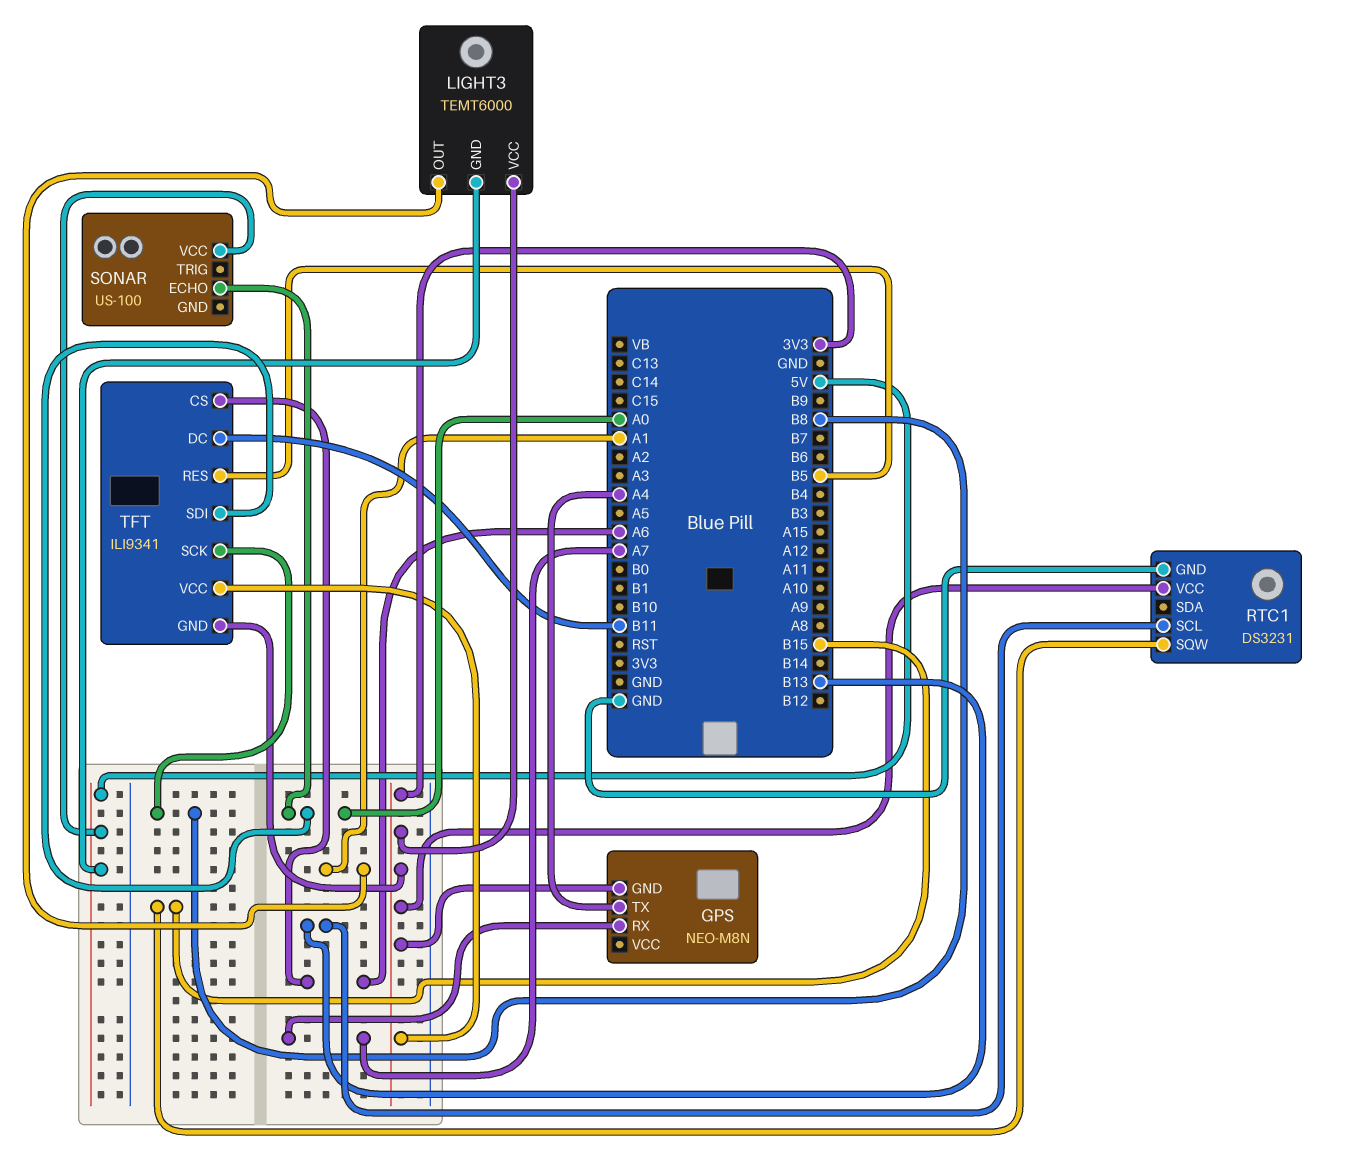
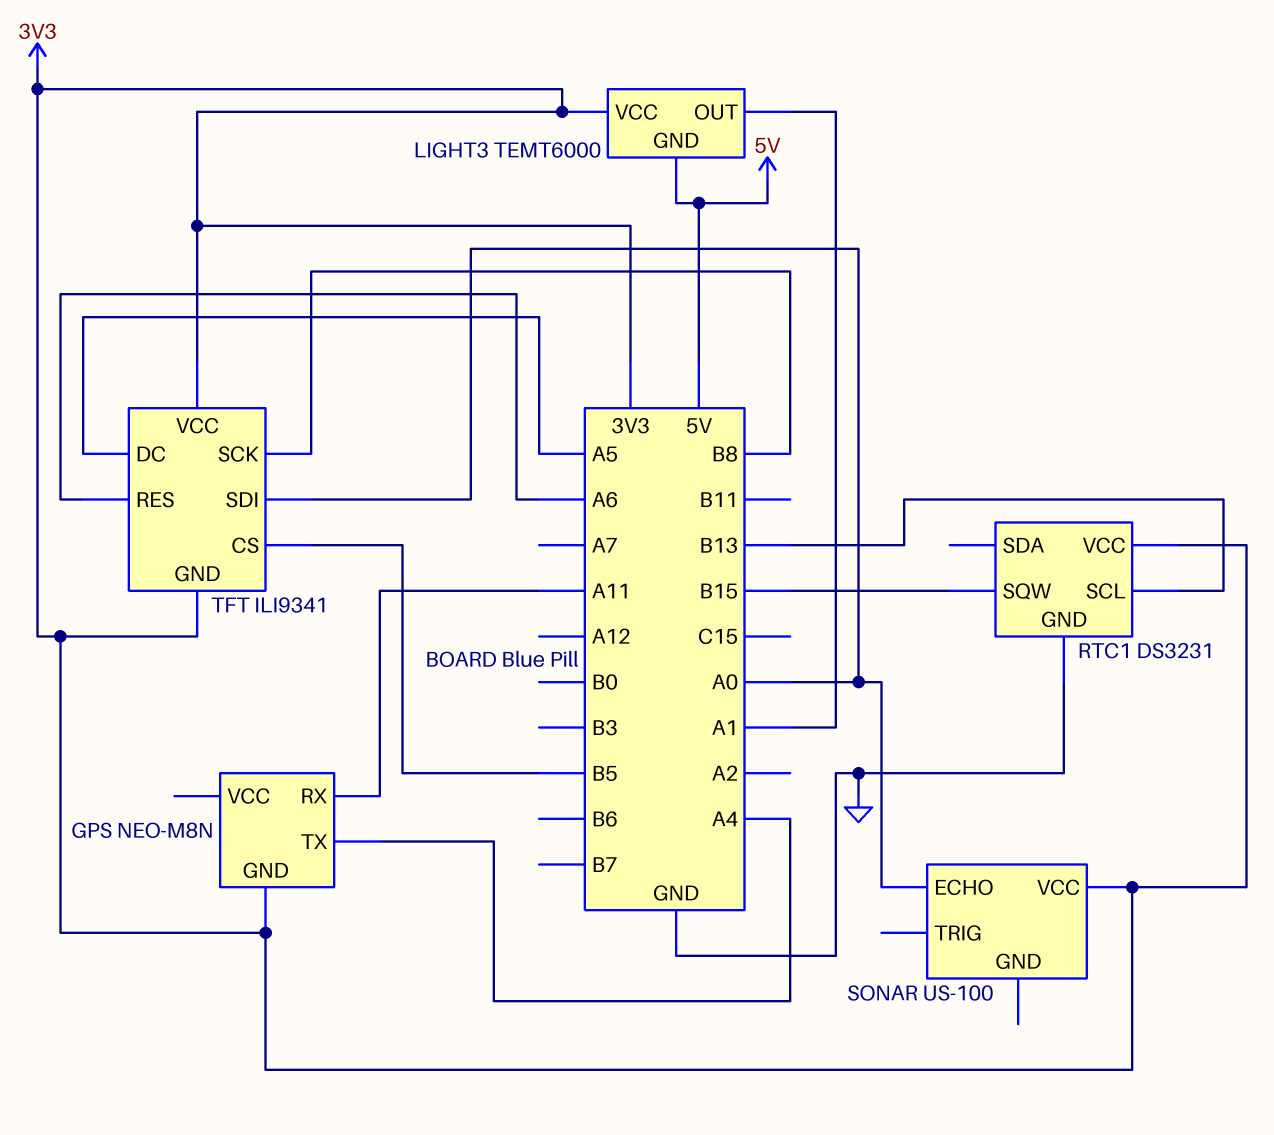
GPS pin RX: A7 -> A11
SONAR pin VCC: 5V -> 3V3
TFT pin CS: A6 -> B5
TFT pin DC: B11 -> A5
TFT pin RES: B5 -> A6

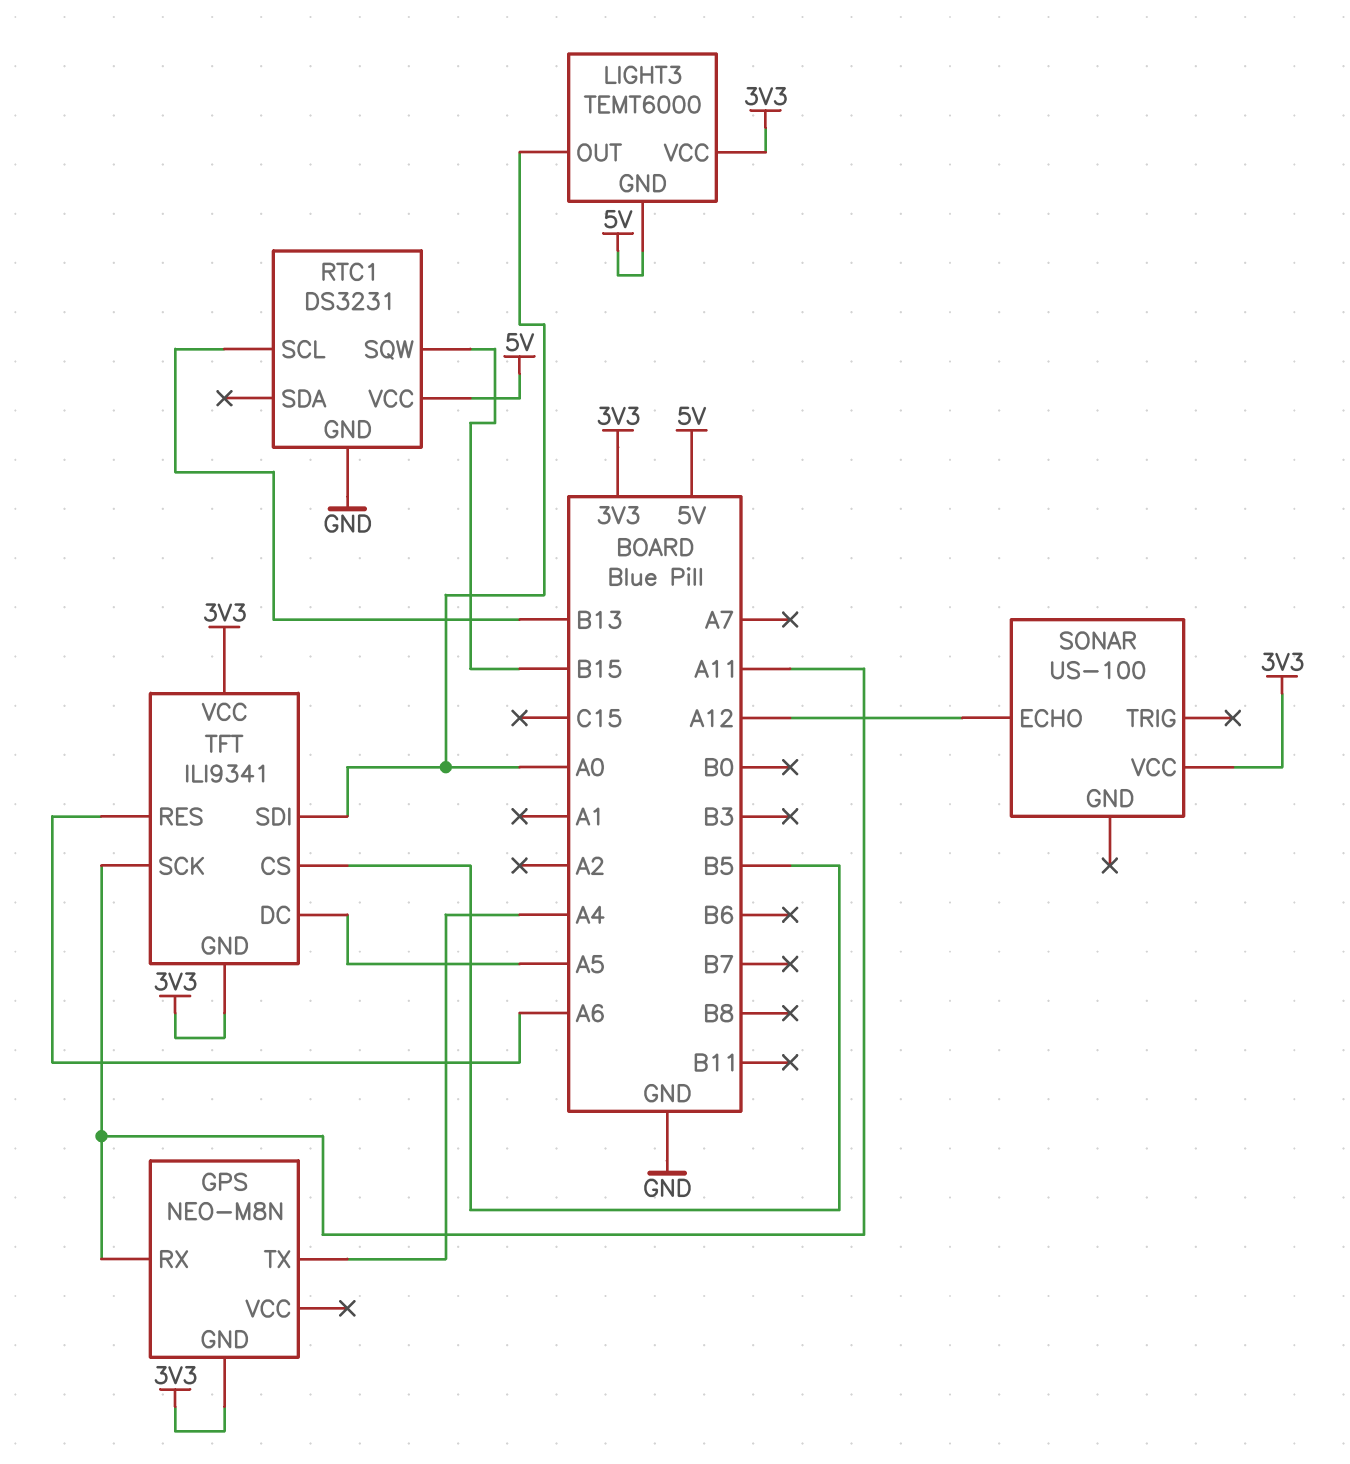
LIGHT3 pin OUT: A1 -> A0
RTC1 pin VCC: 3V3 -> 5V
SONAR pin ECHO: A0 -> A12
TFT pin SCK: B8 -> A11

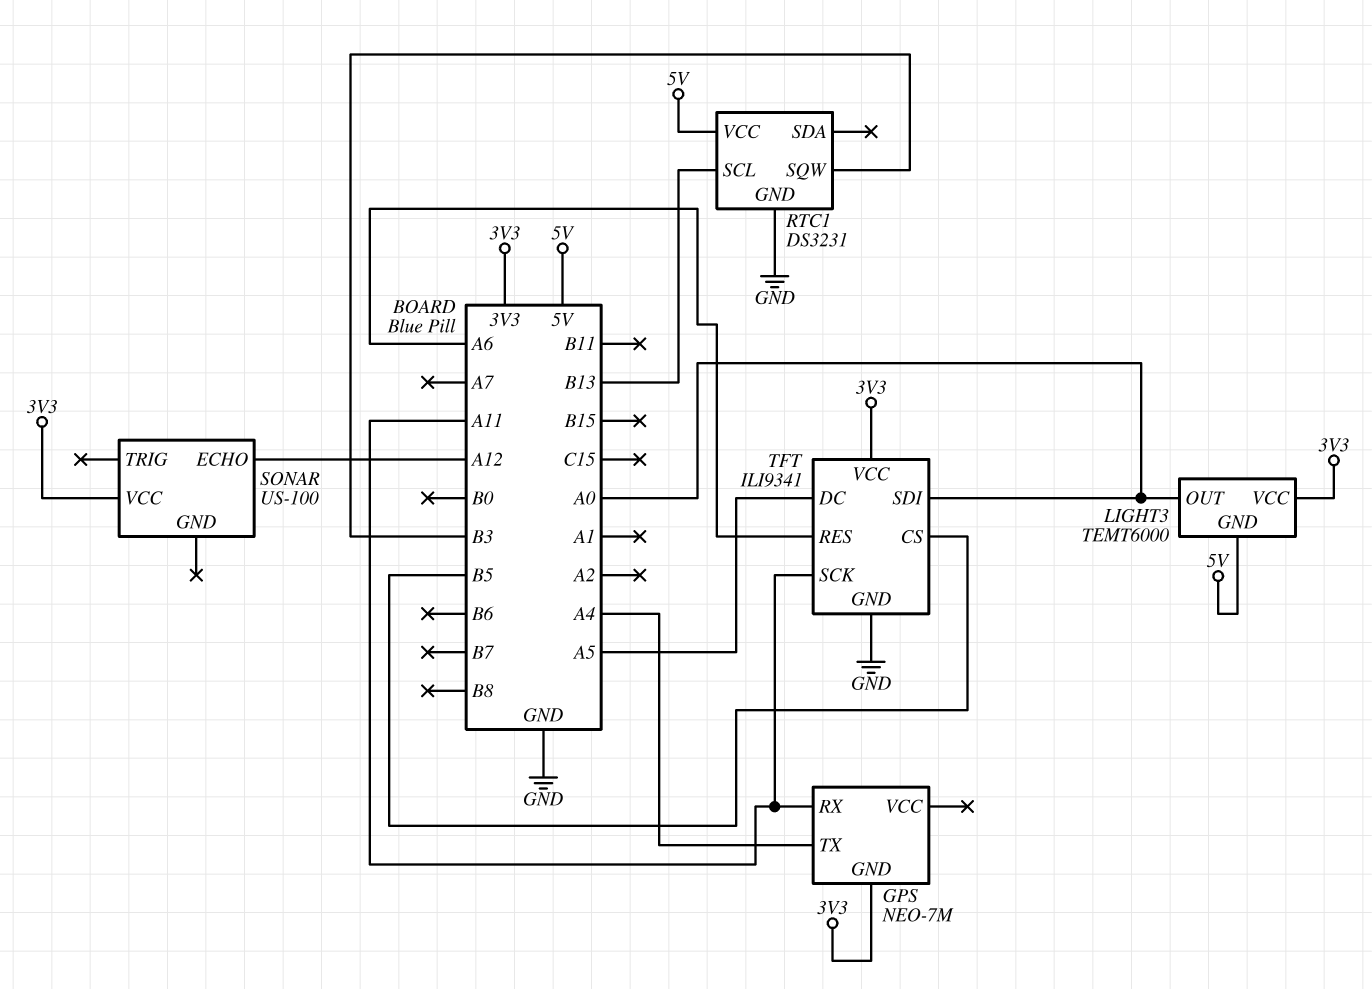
GPS: NEO-M8N -> NEO-7M
RTC1 pin SQW: B15 -> B3
TFT pin GND: 3V3 -> GND

